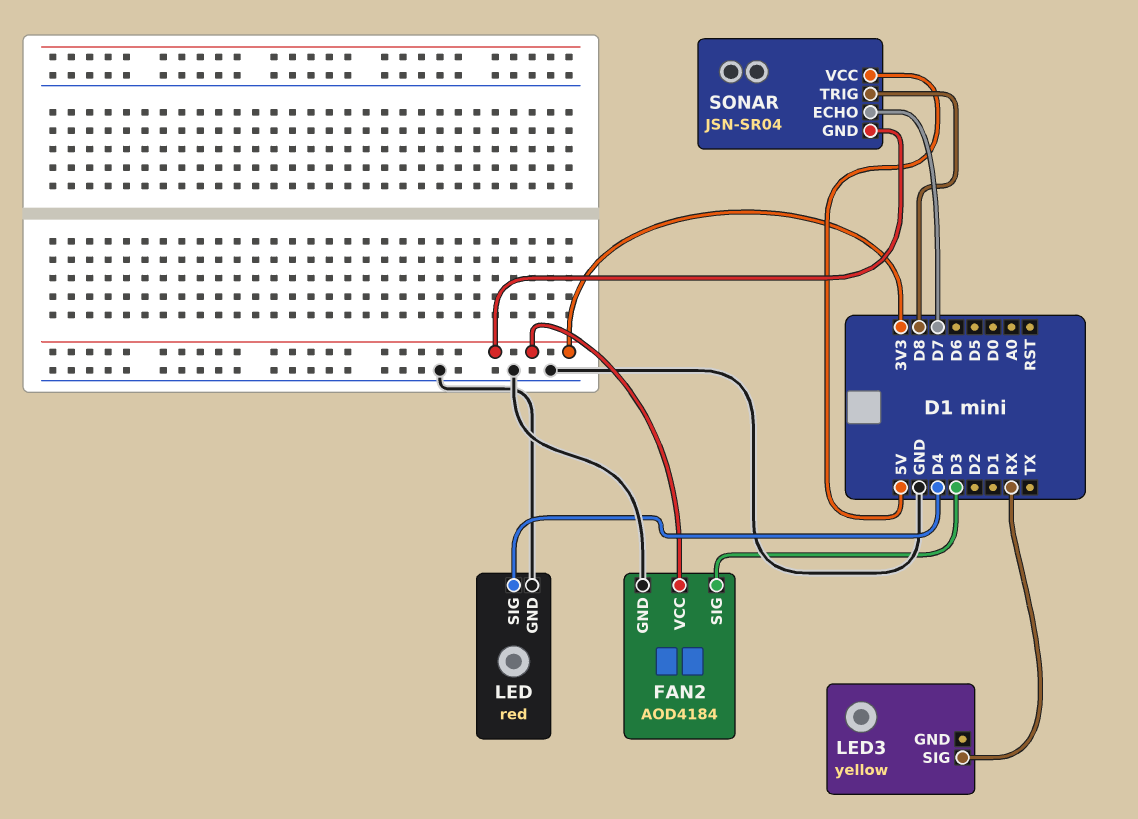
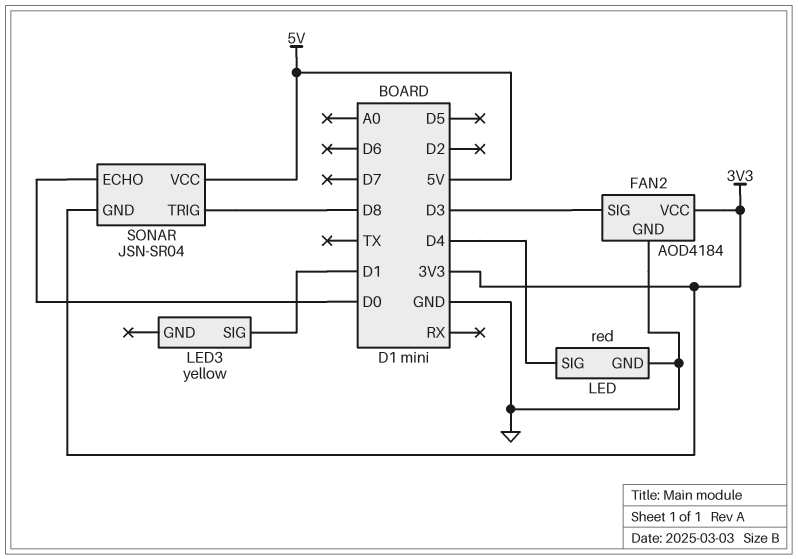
LED3 pin SIG: RX -> D1
SONAR pin ECHO: D7 -> D0

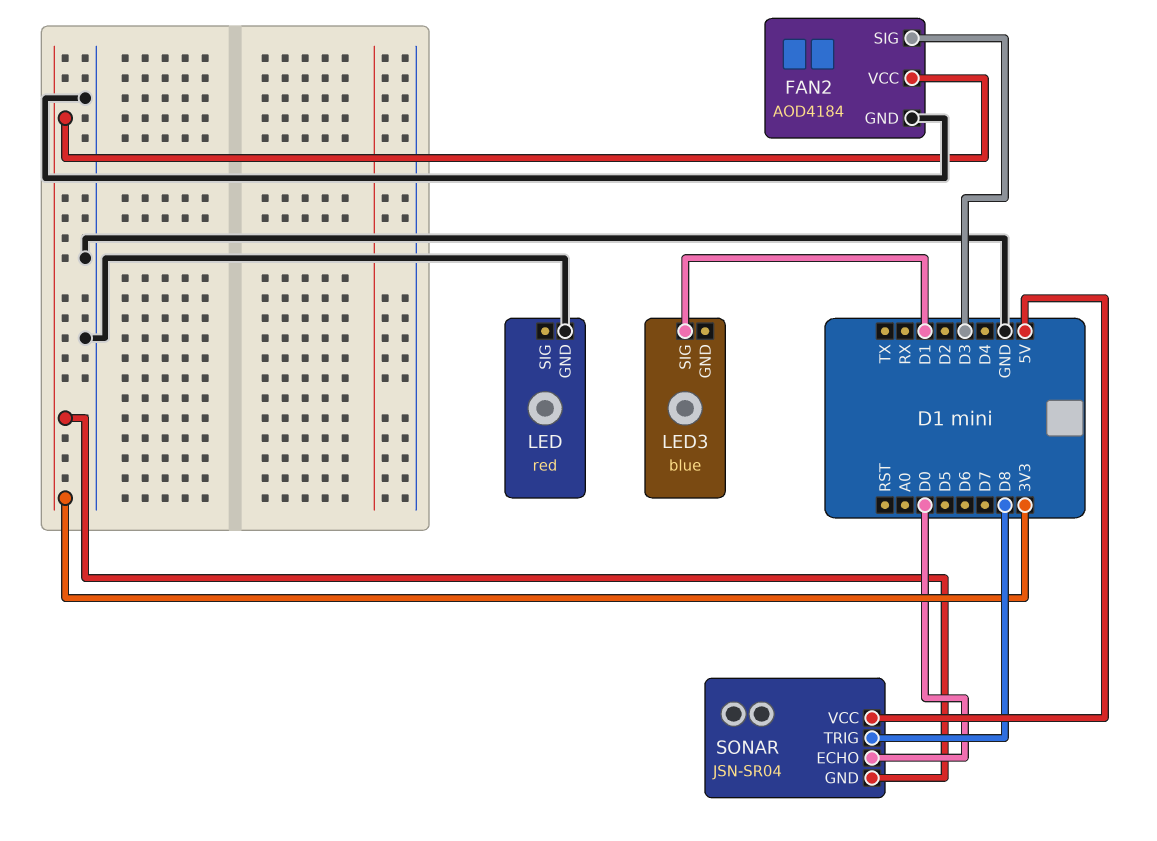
LED pin SIG: D4 -> none
LED3: yellow -> blue

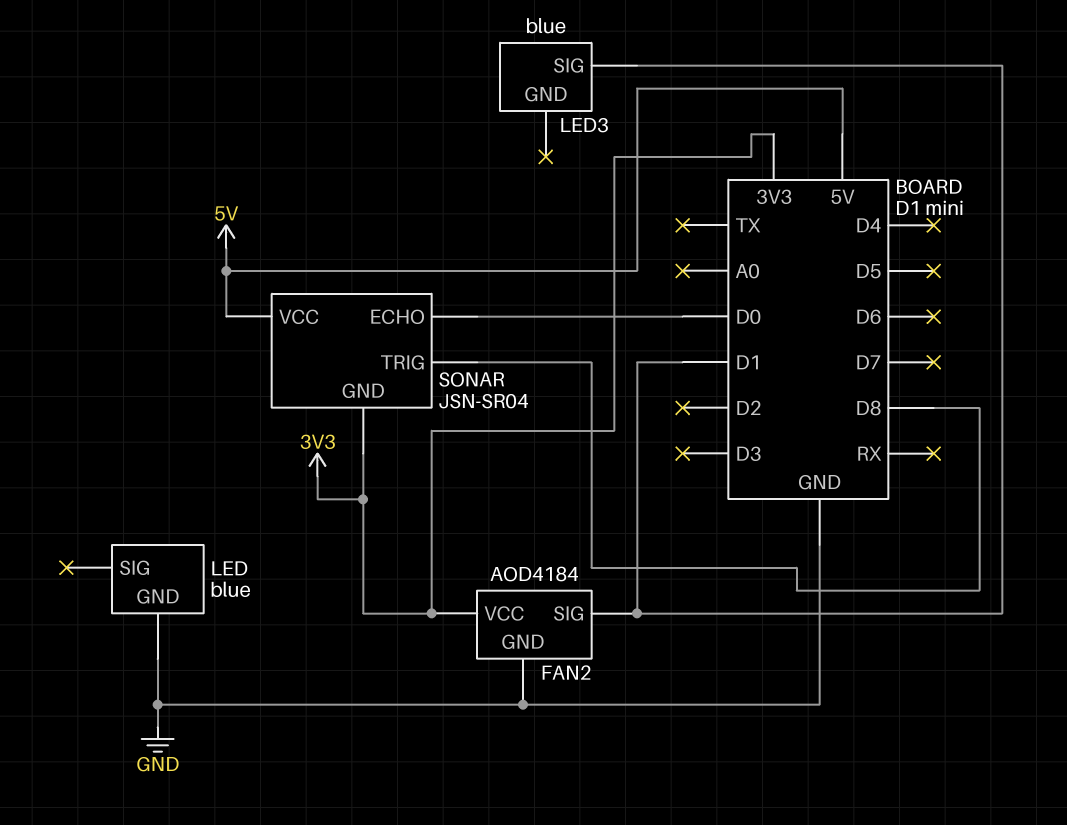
FAN2 pin SIG: D3 -> D1
LED: red -> blue

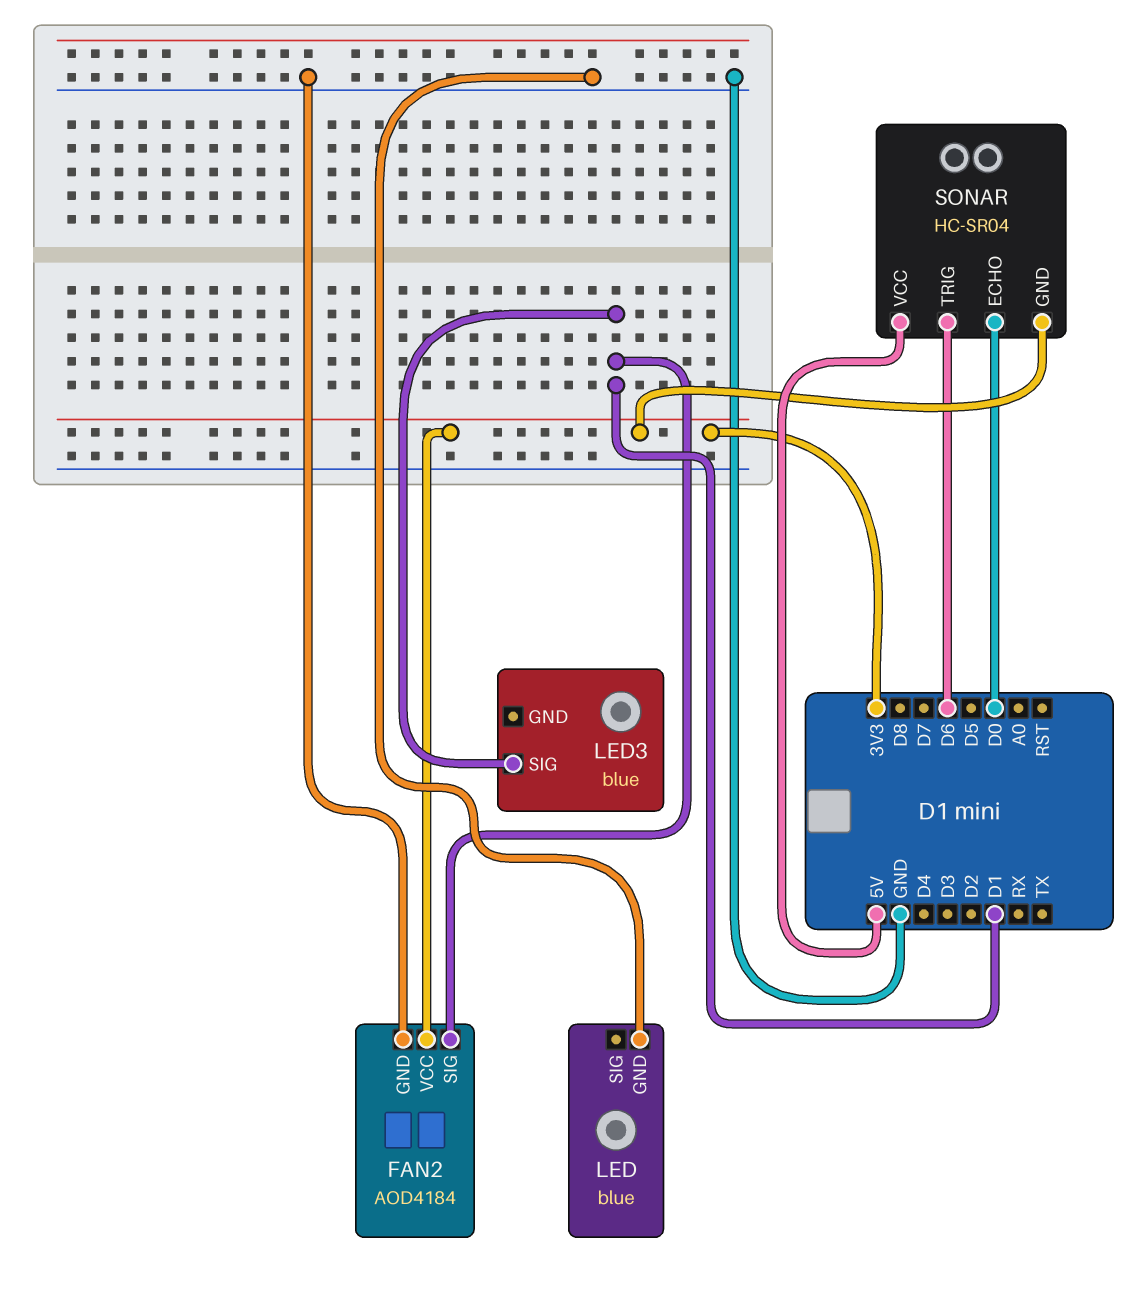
SONAR: JSN-SR04 -> HC-SR04
SONAR pin TRIG: D8 -> D6

